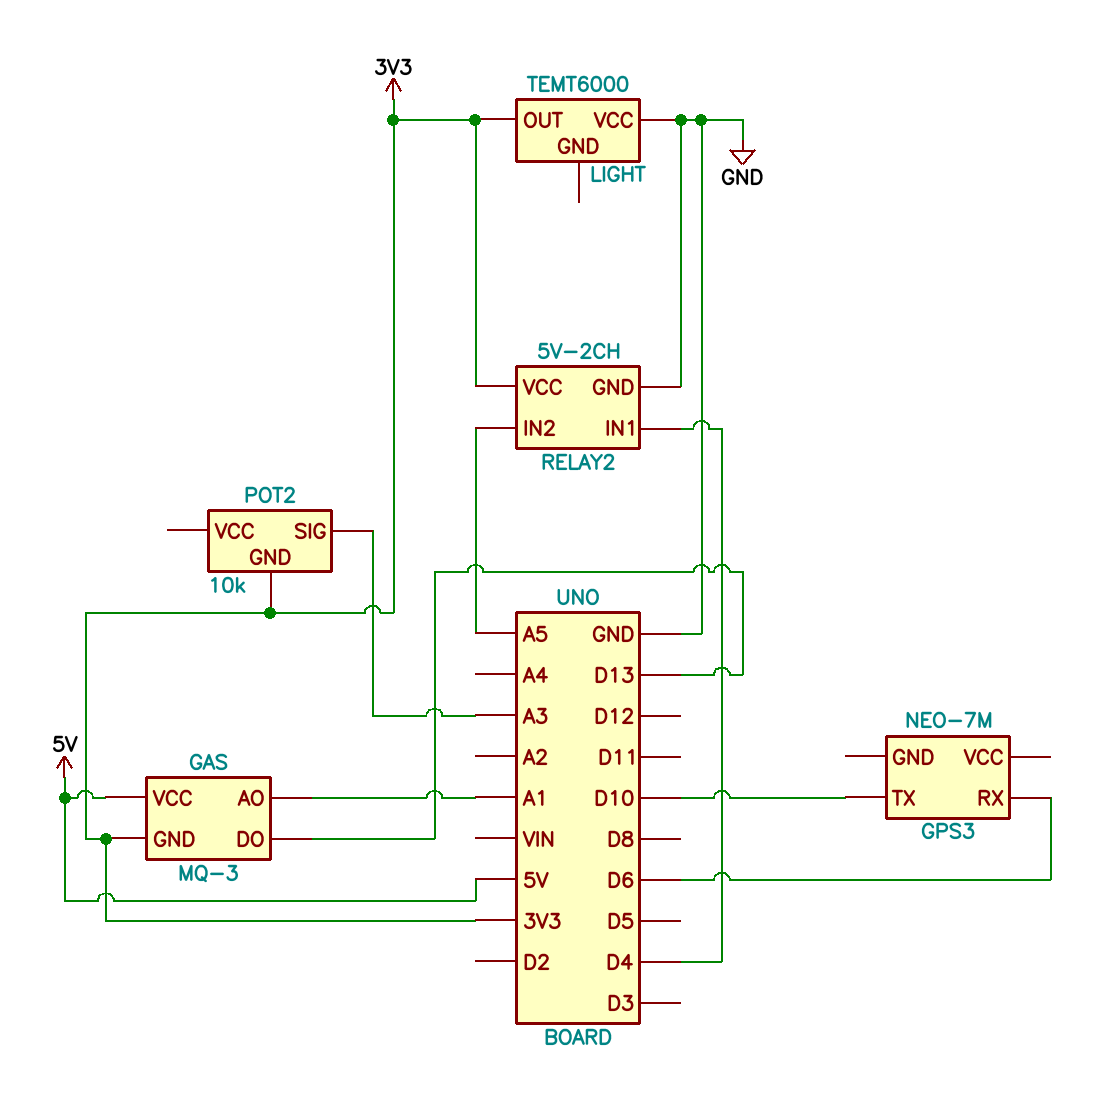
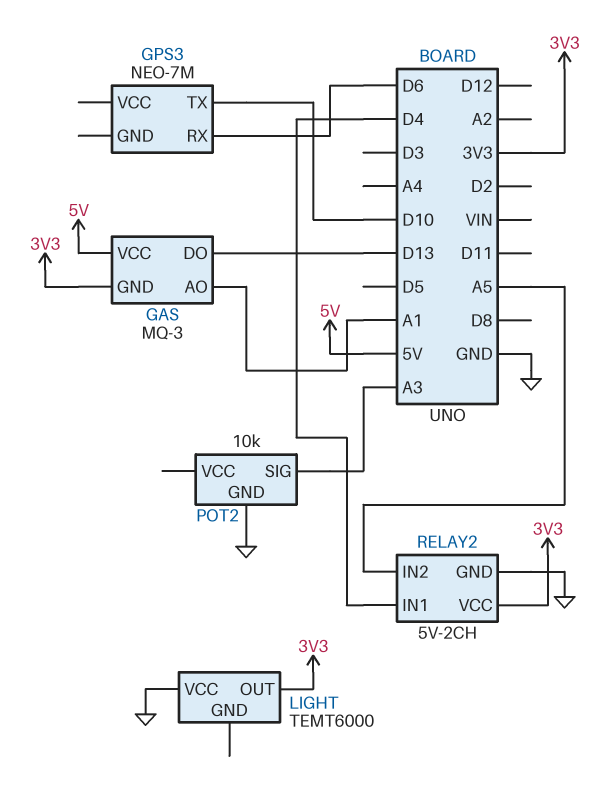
POT2 pin GND: 3V3 -> GND

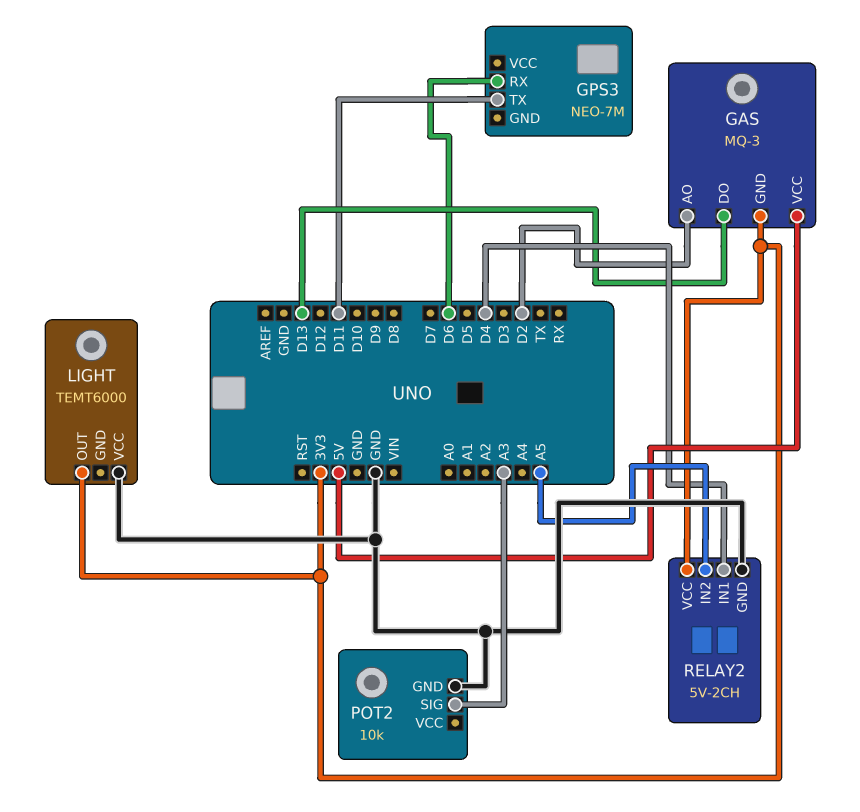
GAS pin AO: A1 -> D2
GPS3 pin TX: D10 -> D11

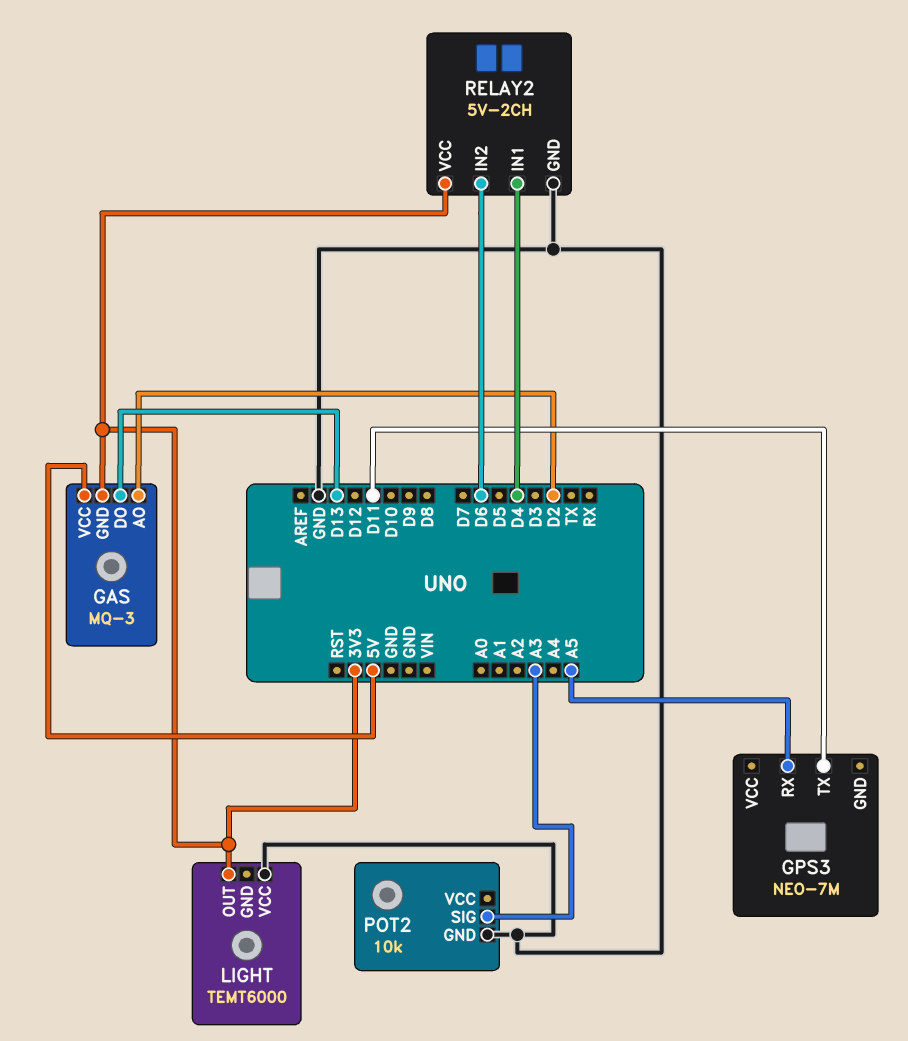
GPS3 pin RX: D6 -> A5
RELAY2 pin IN2: A5 -> D6

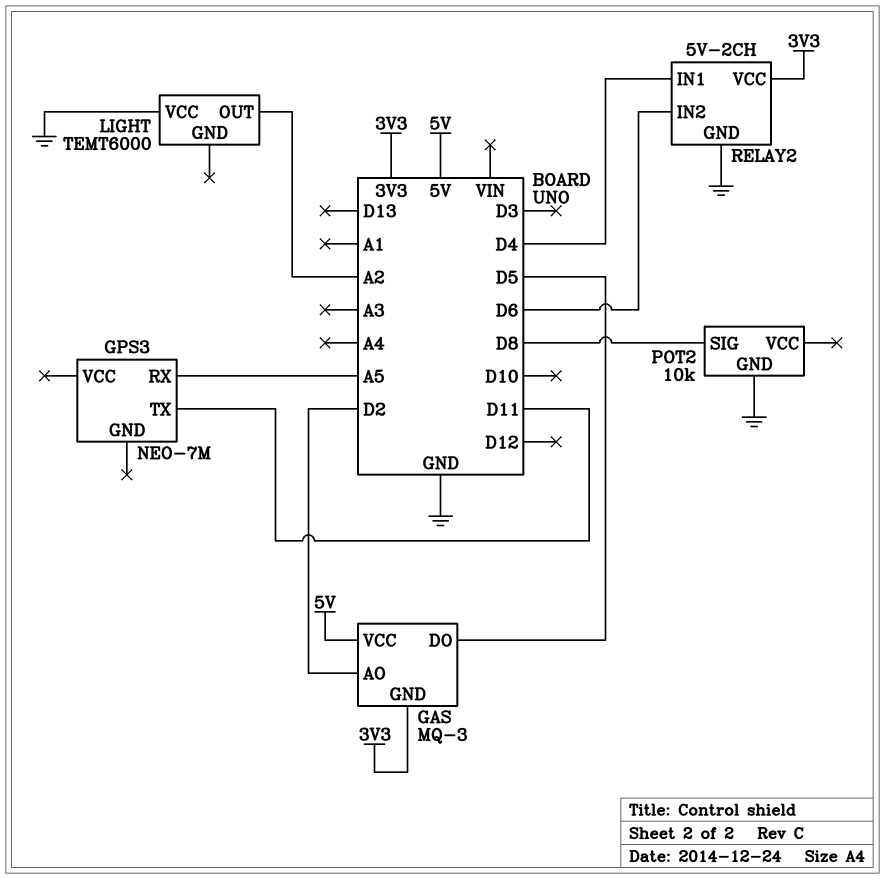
GAS pin DO: D13 -> D5
LIGHT pin OUT: 3V3 -> A2
POT2 pin SIG: A3 -> D8

